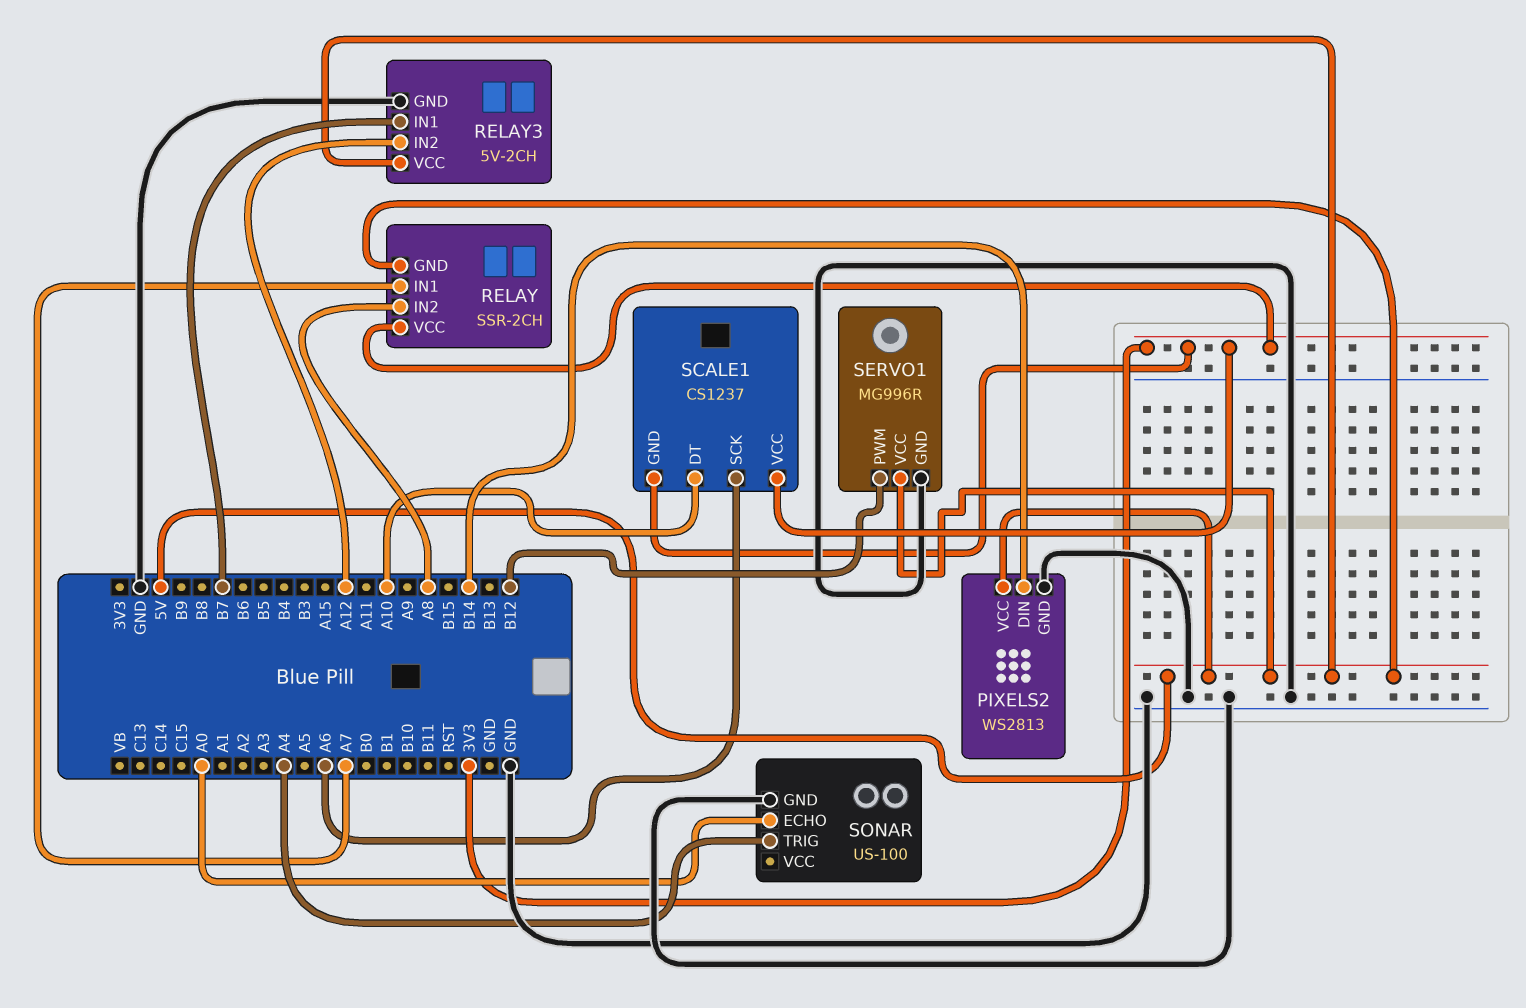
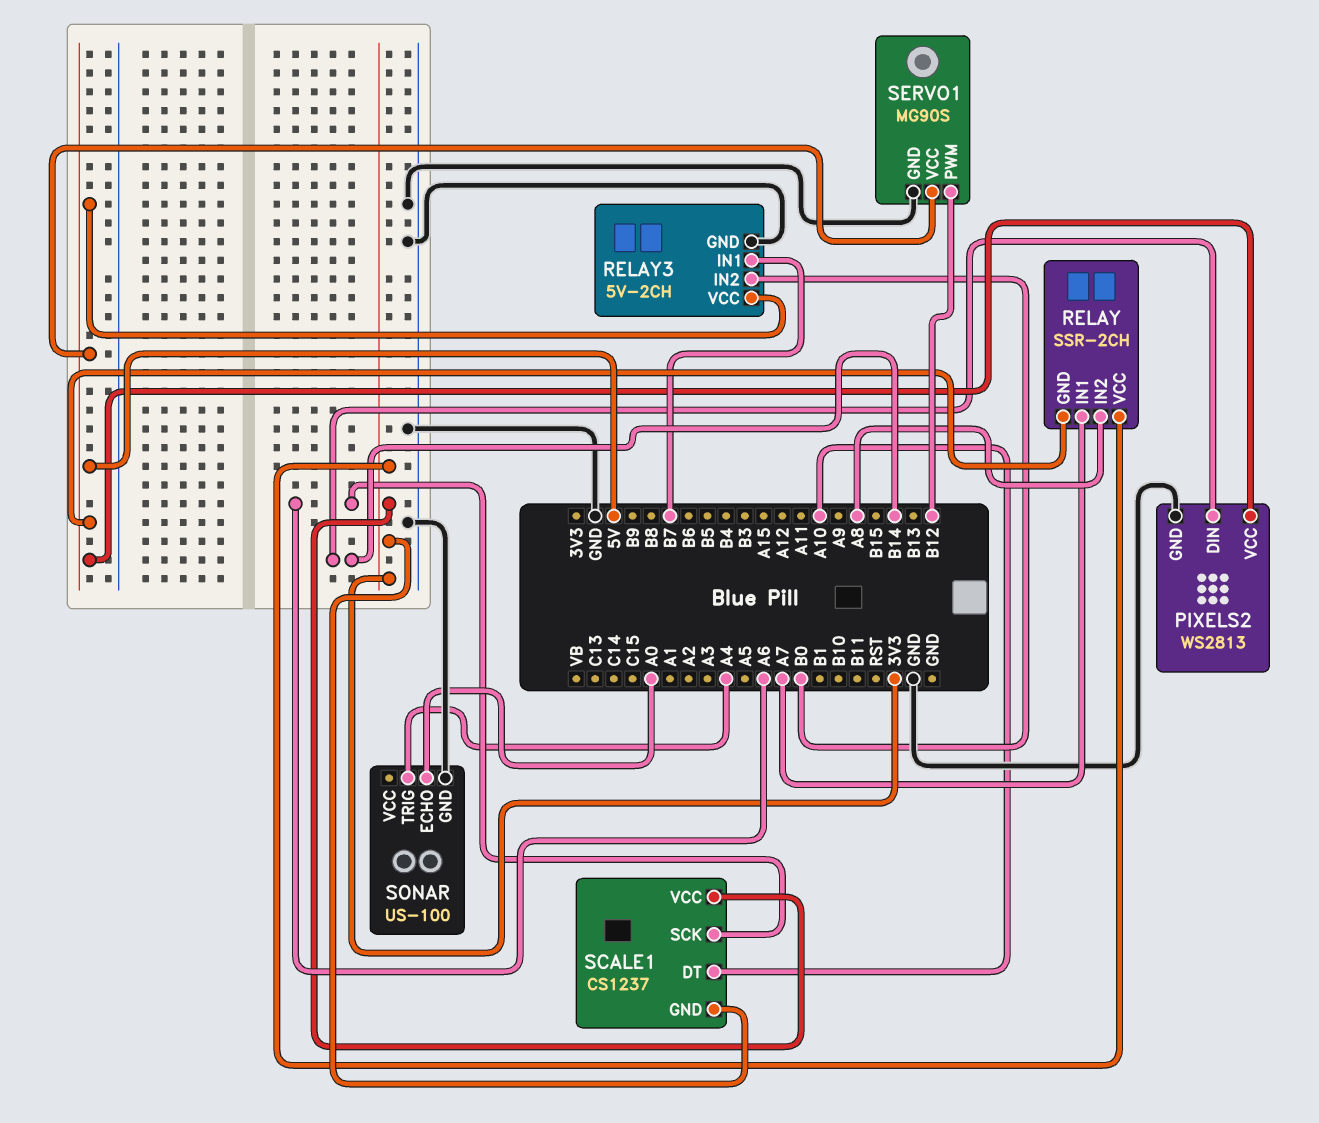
RELAY3 pin IN2: A12 -> B0
SERVO1: MG996R -> MG90S

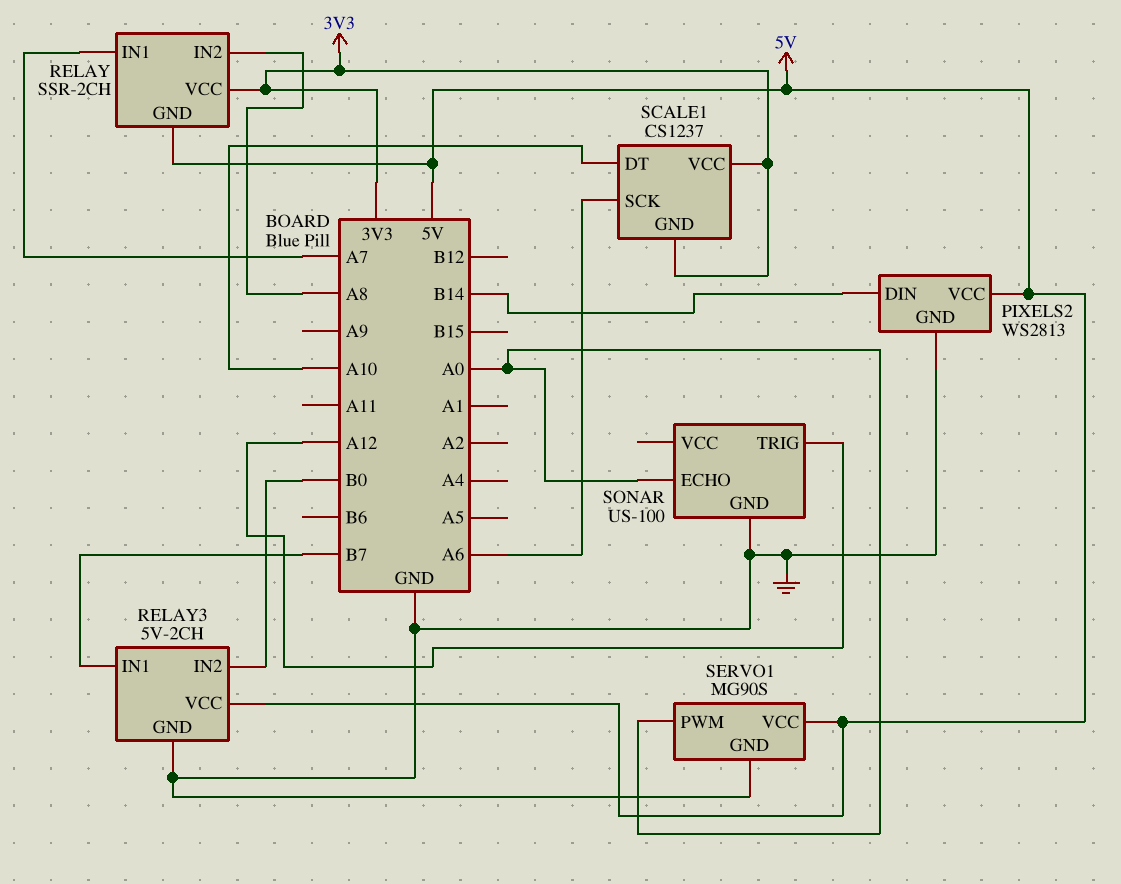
SERVO1 pin PWM: B12 -> A0
SONAR pin TRIG: A4 -> A12

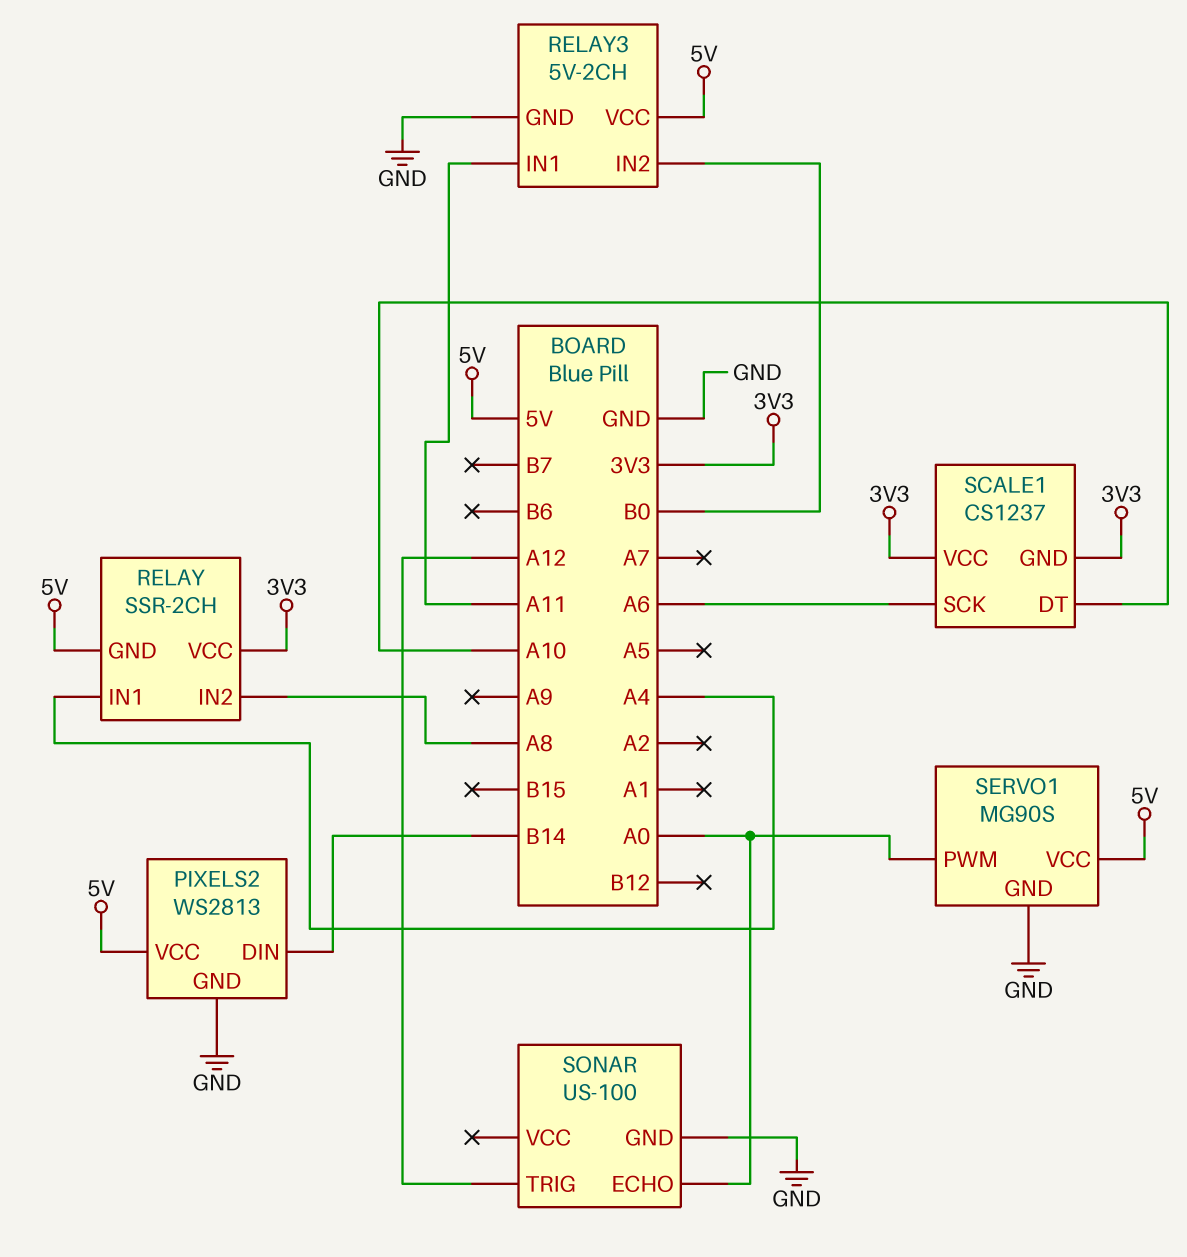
RELAY pin IN1: A7 -> A4
RELAY3 pin IN1: B7 -> A11

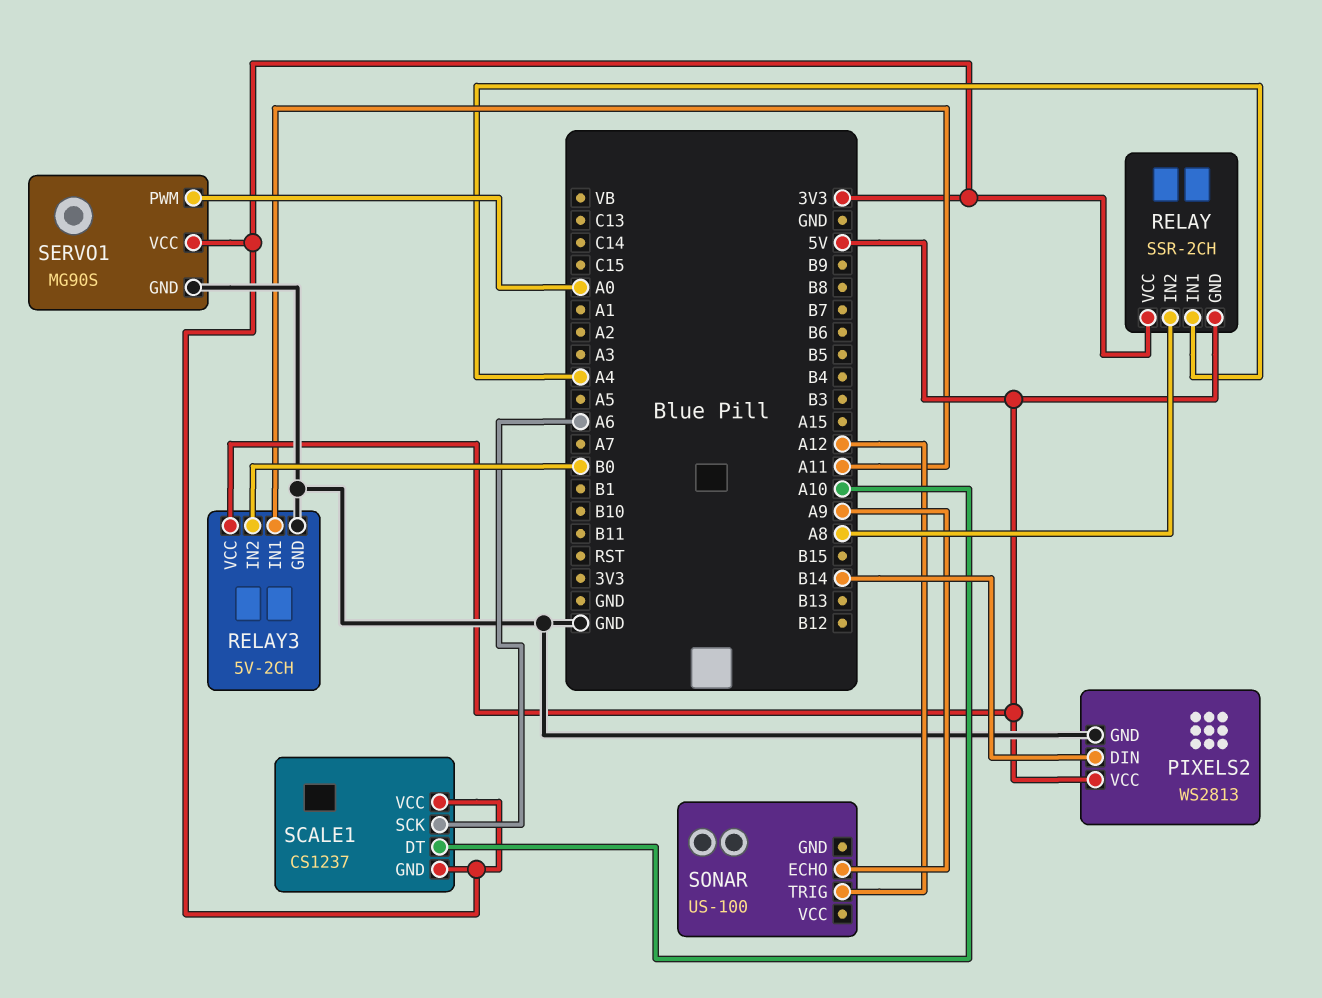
SERVO1 pin VCC: 5V -> 3V3
SONAR pin ECHO: A0 -> A9
SONAR pin GND: GND -> none

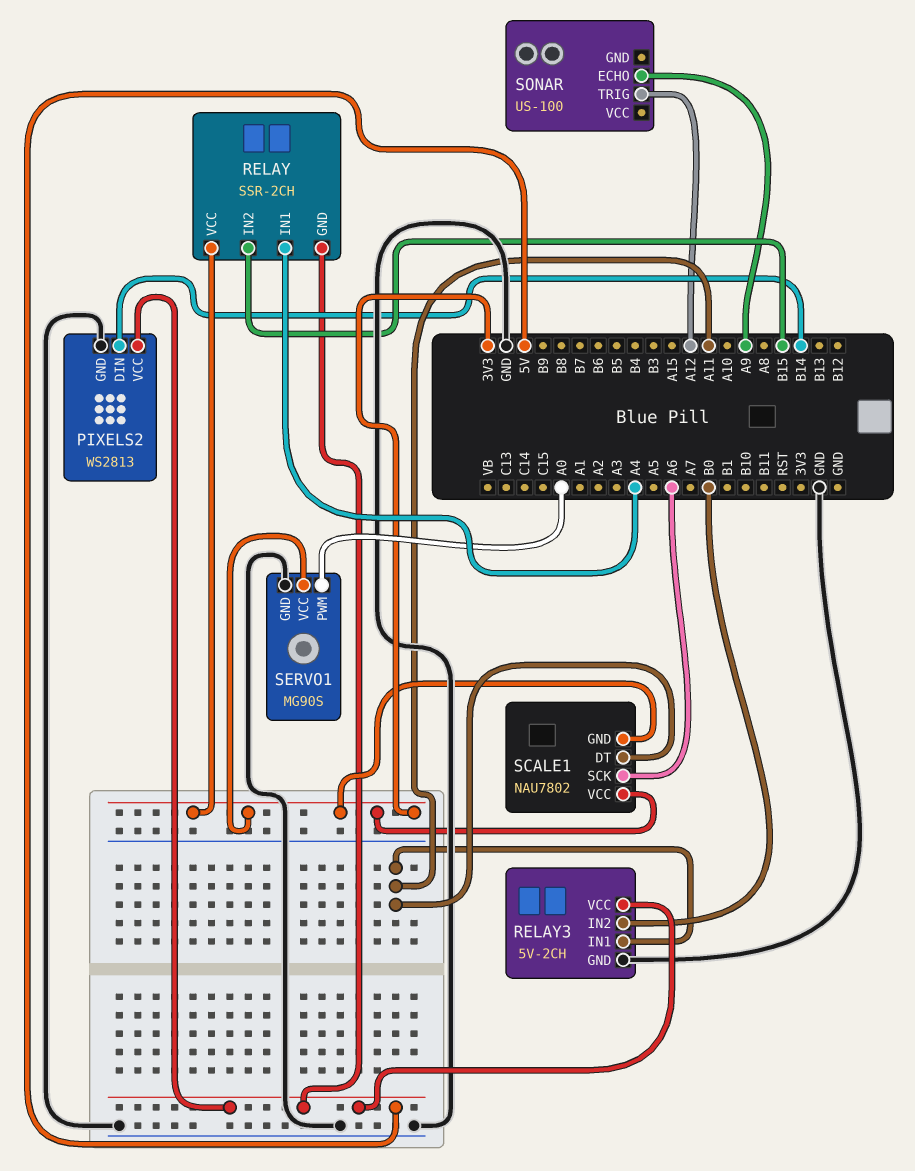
RELAY pin IN2: A8 -> B15
SCALE1: CS1237 -> NAU7802
SCALE1 pin DT: A10 -> A11

